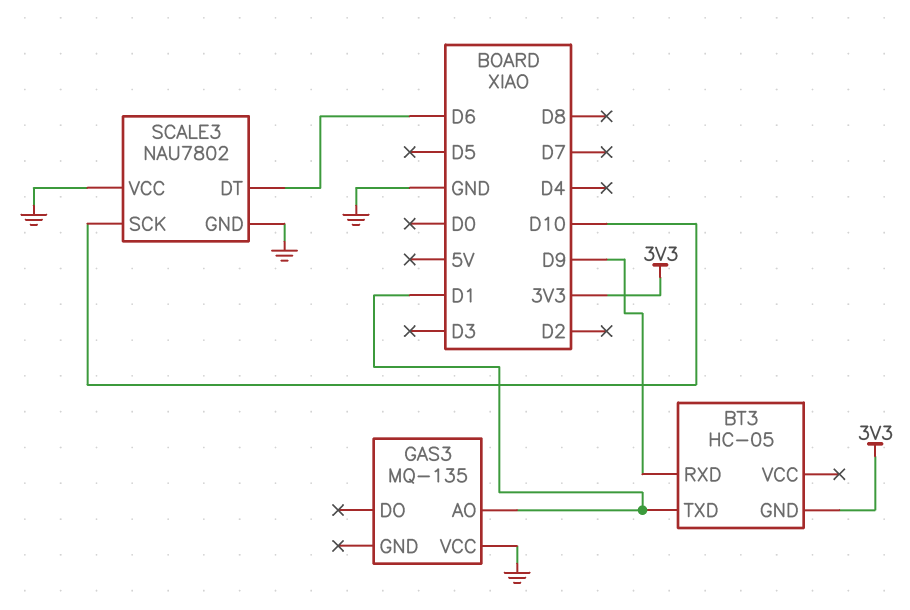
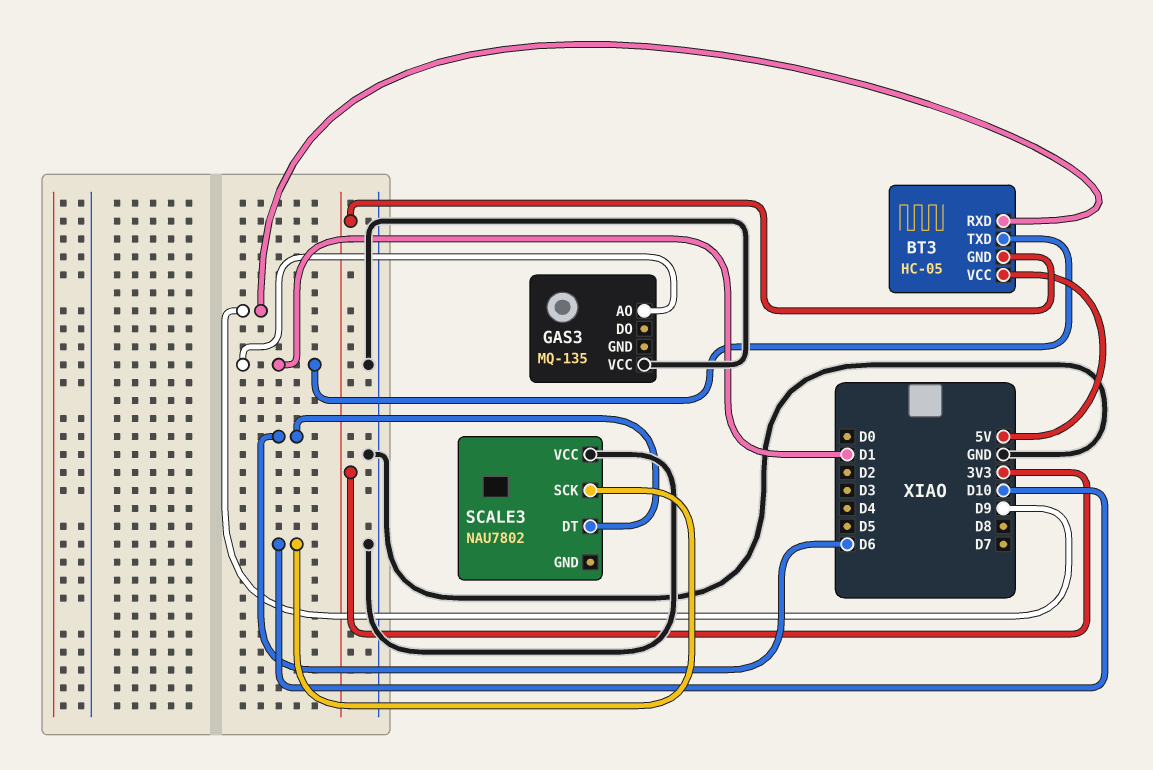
BT3 pin VCC: none -> 5V
SCALE3 pin GND: GND -> none

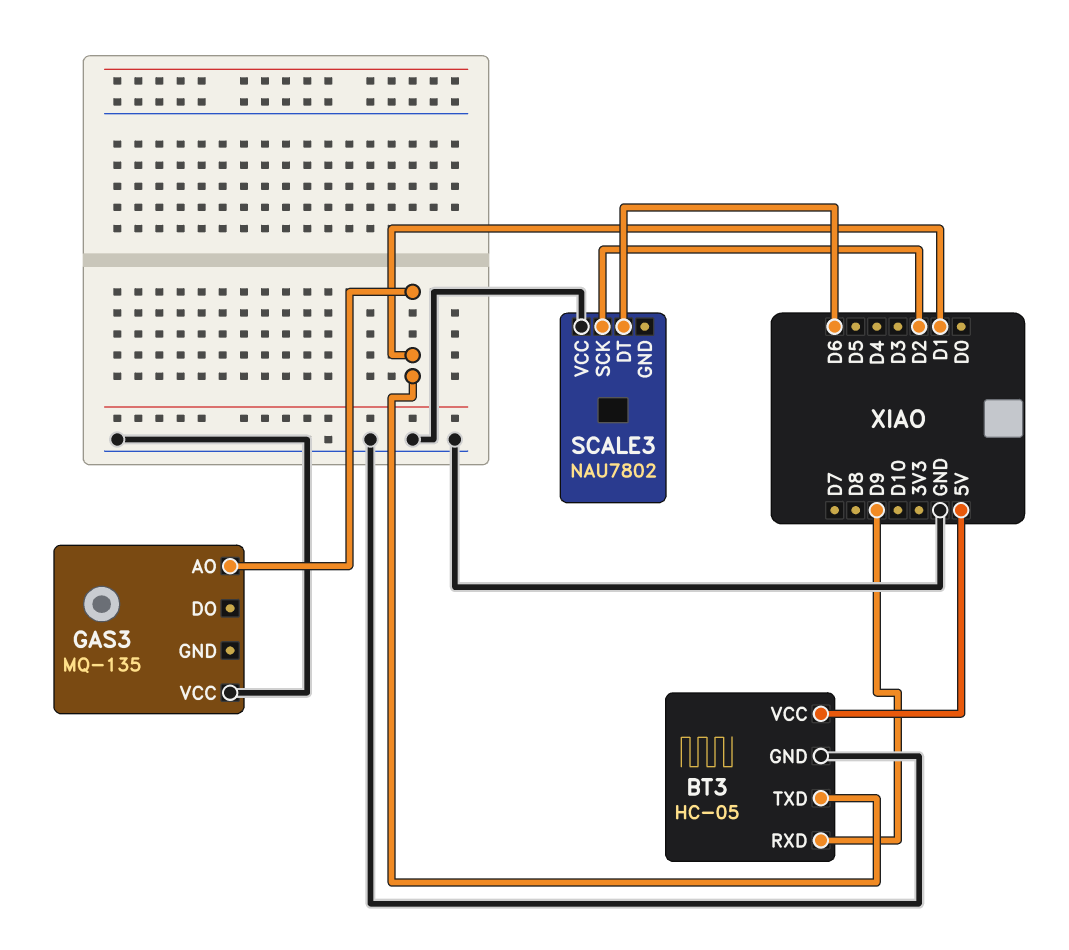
BT3 pin GND: 3V3 -> GND
SCALE3 pin SCK: D10 -> D2

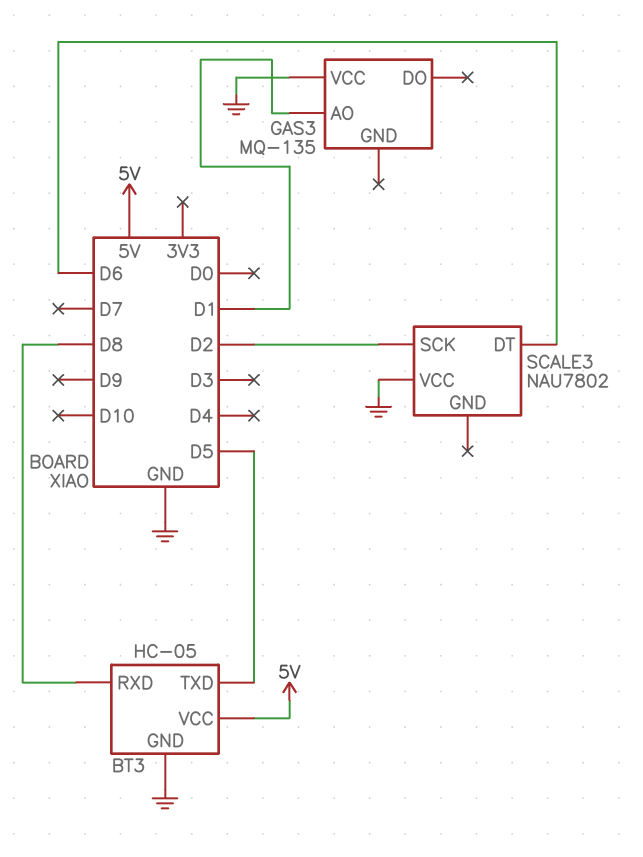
BT3 pin RXD: D9 -> D8
BT3 pin TXD: D1 -> D5

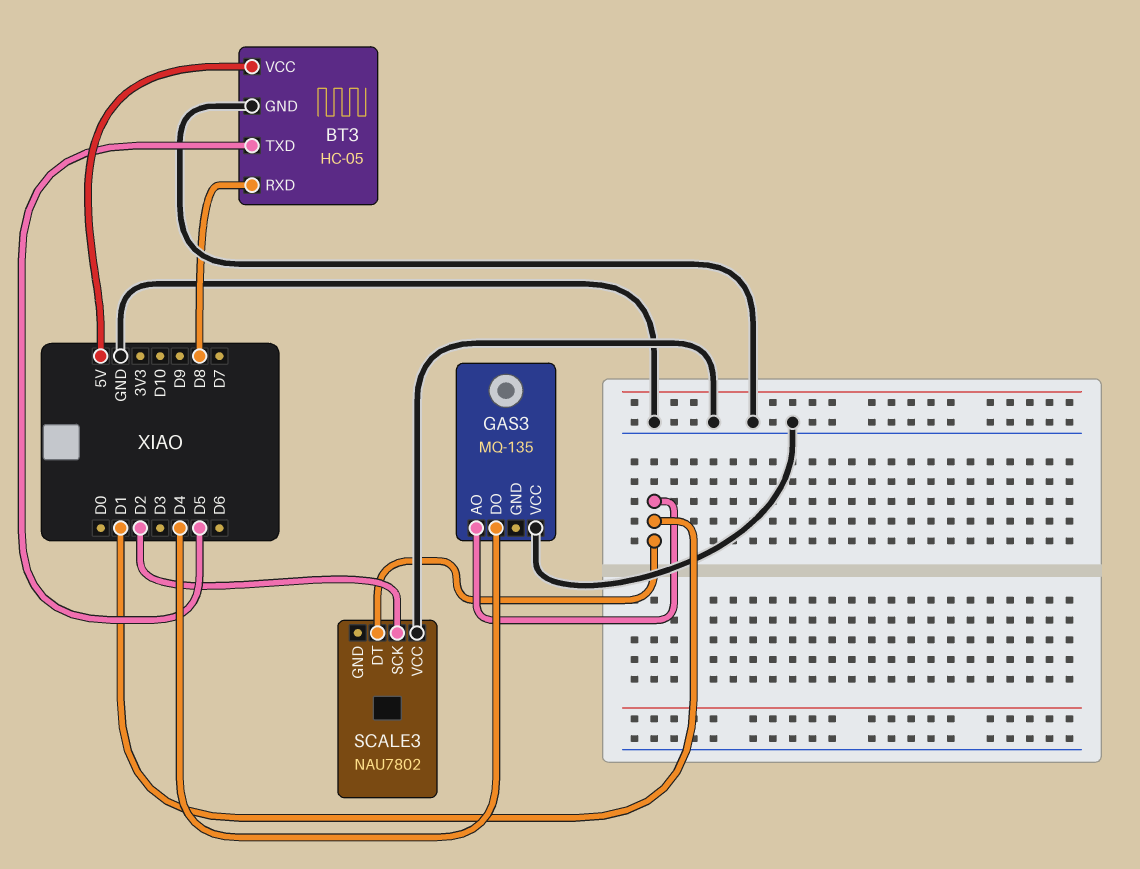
GAS3 pin DO: none -> D4
SCALE3 pin DT: D6 -> D1

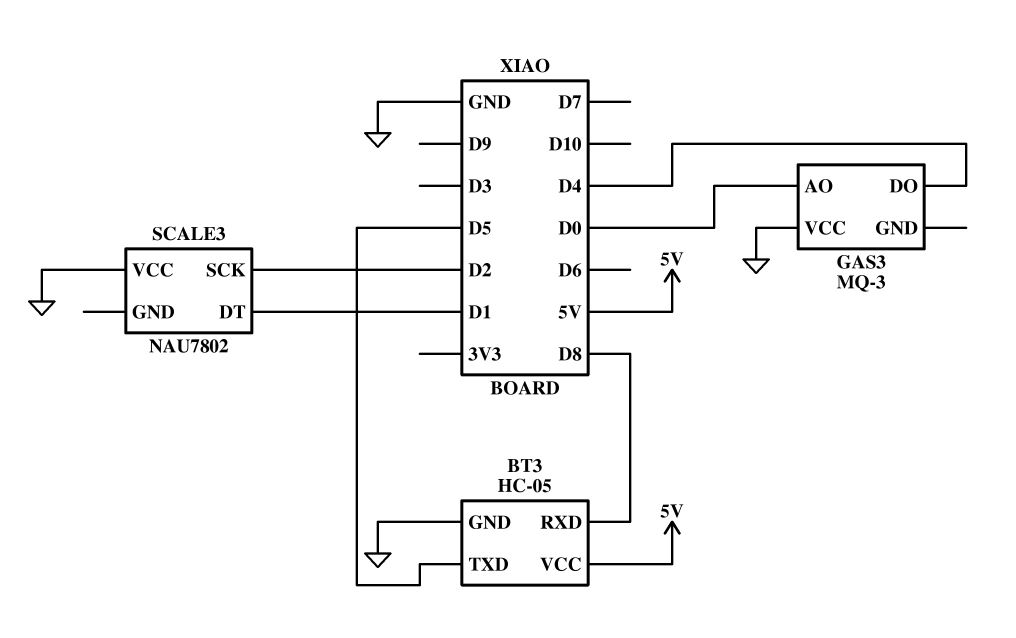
GAS3: MQ-135 -> MQ-3
GAS3 pin AO: D1 -> D0

